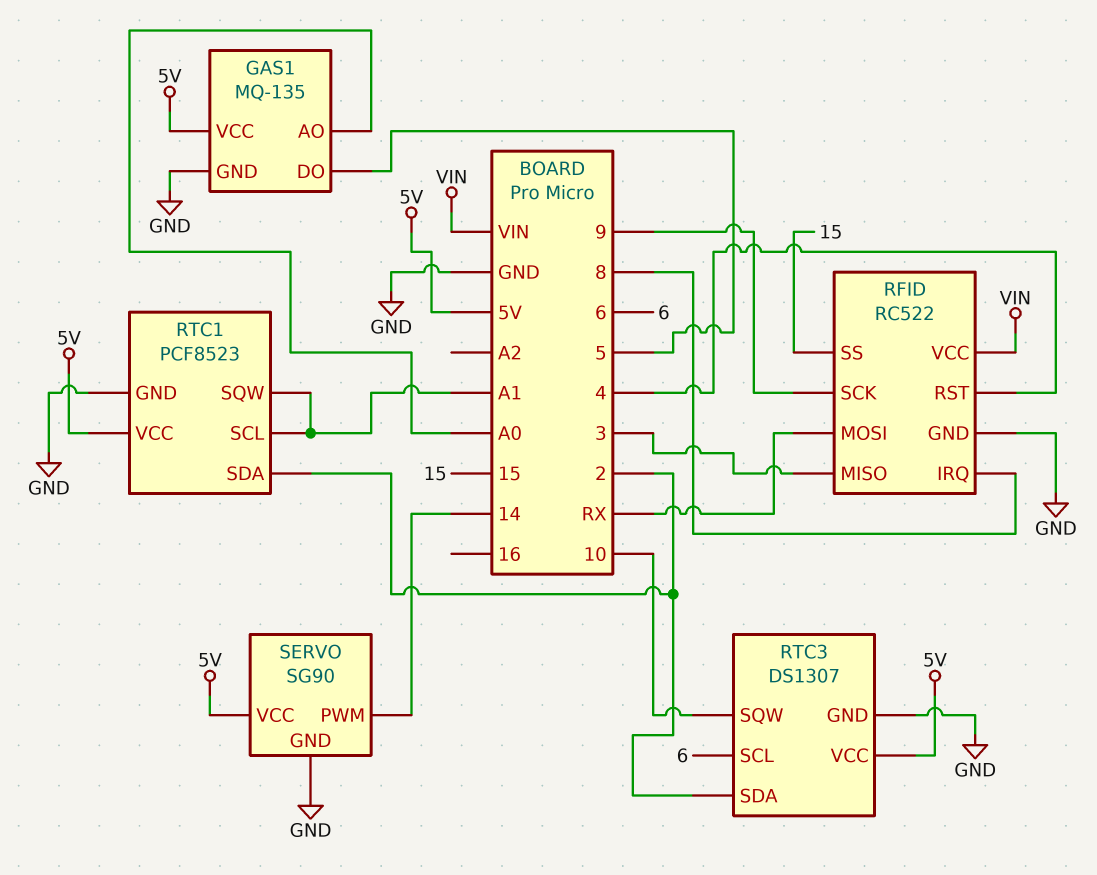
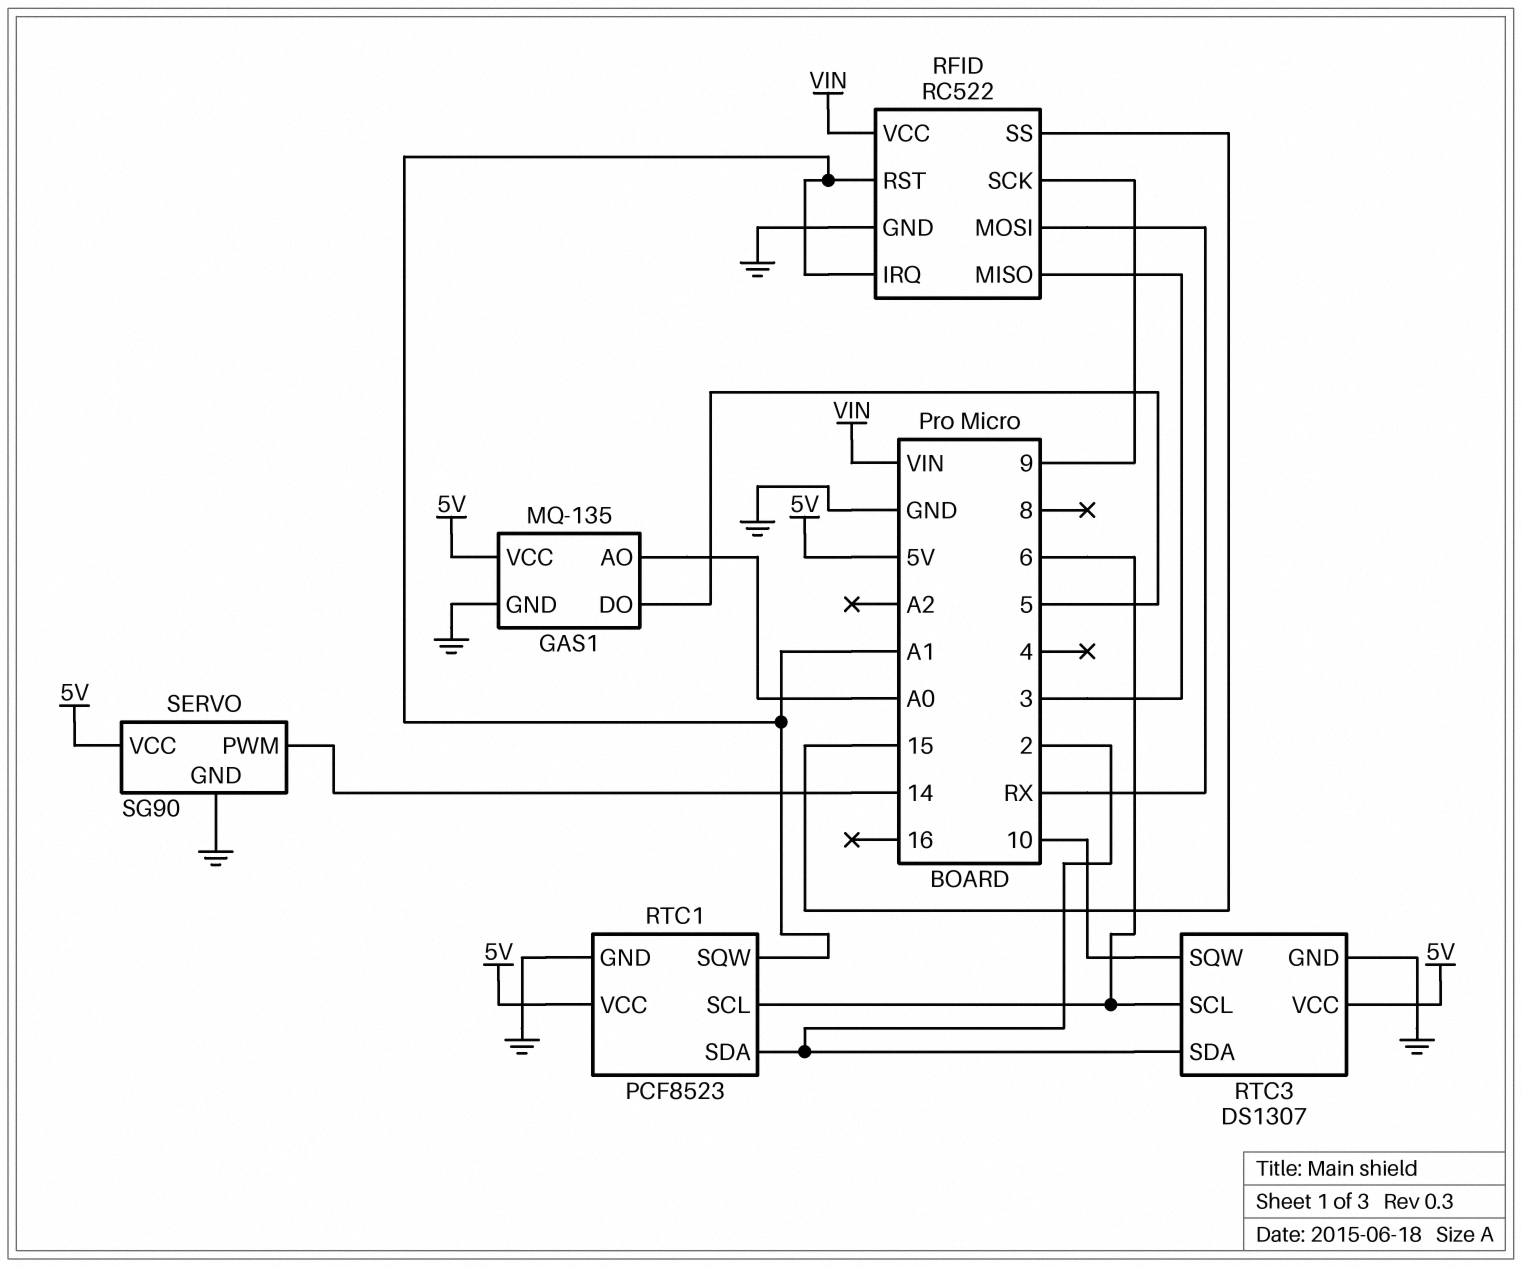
RFID pin IRQ: 8 -> A1
RFID pin RST: 4 -> A1
RTC1 pin SCL: A1 -> 6

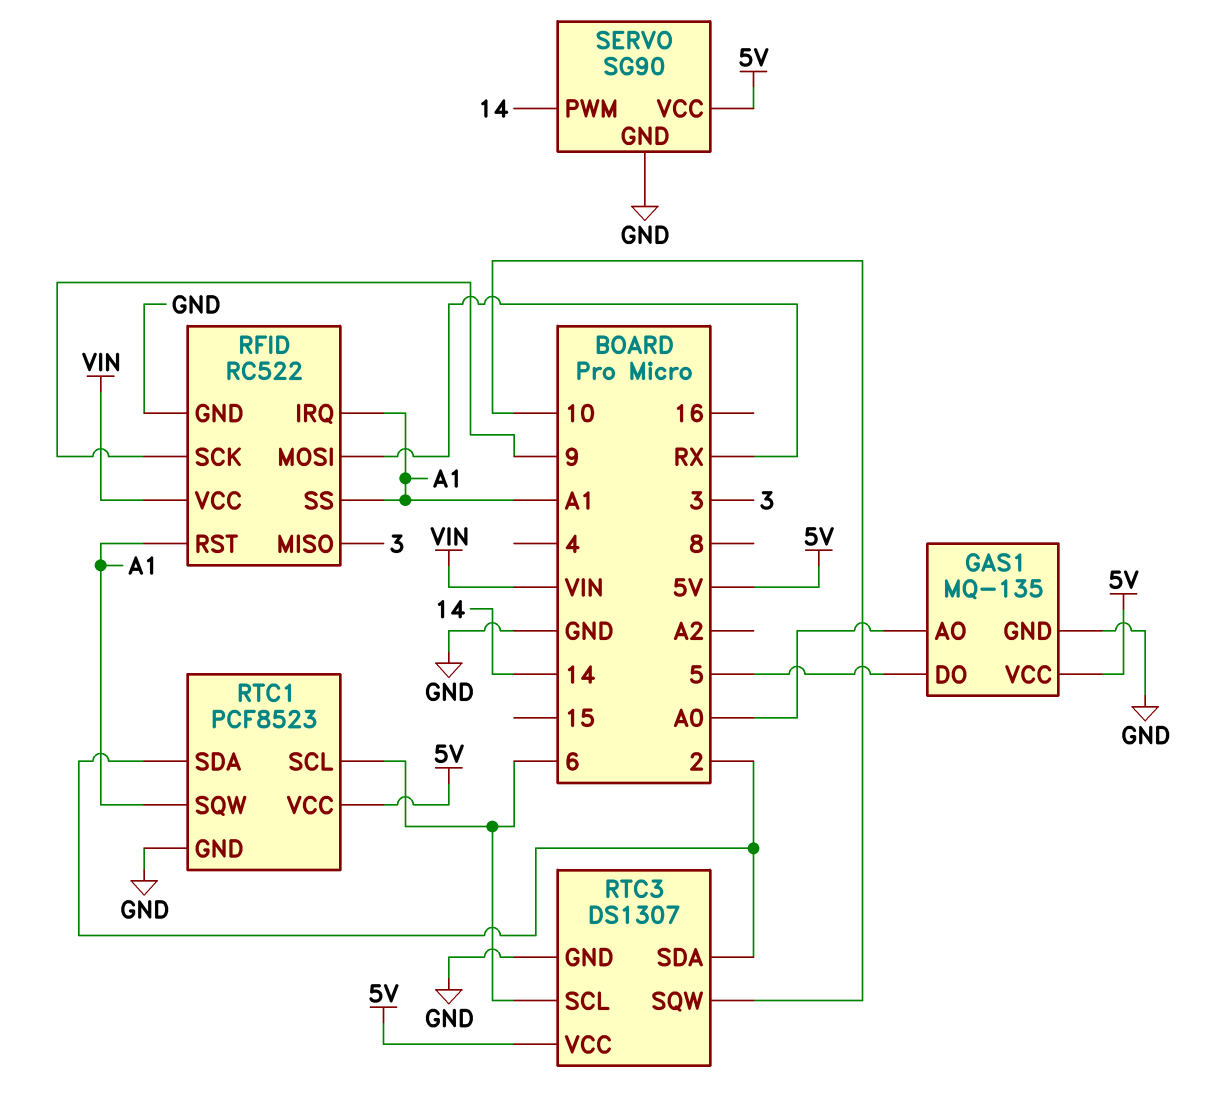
RFID pin SS: 15 -> A1

